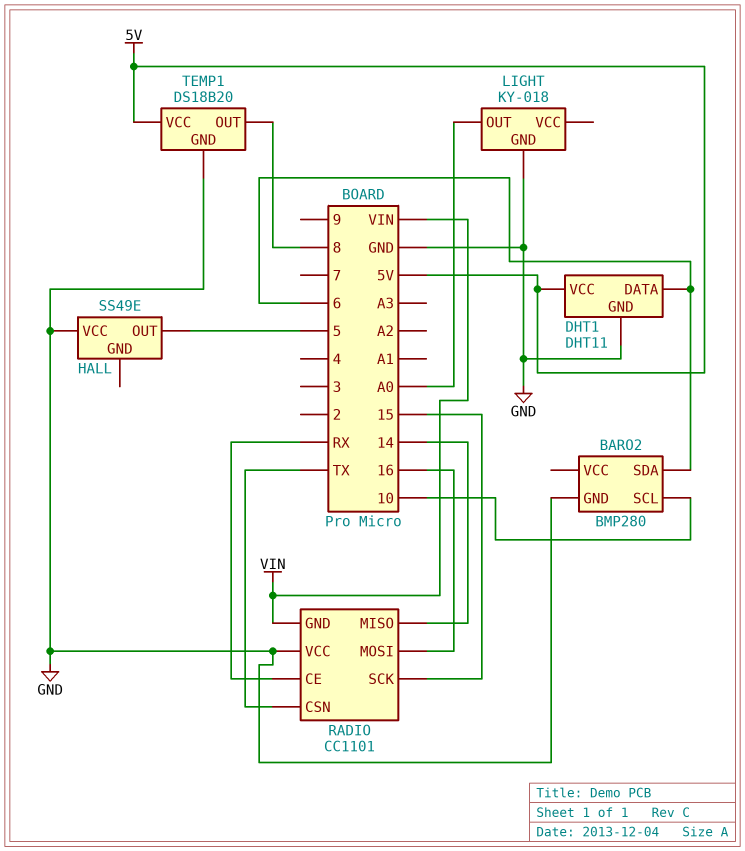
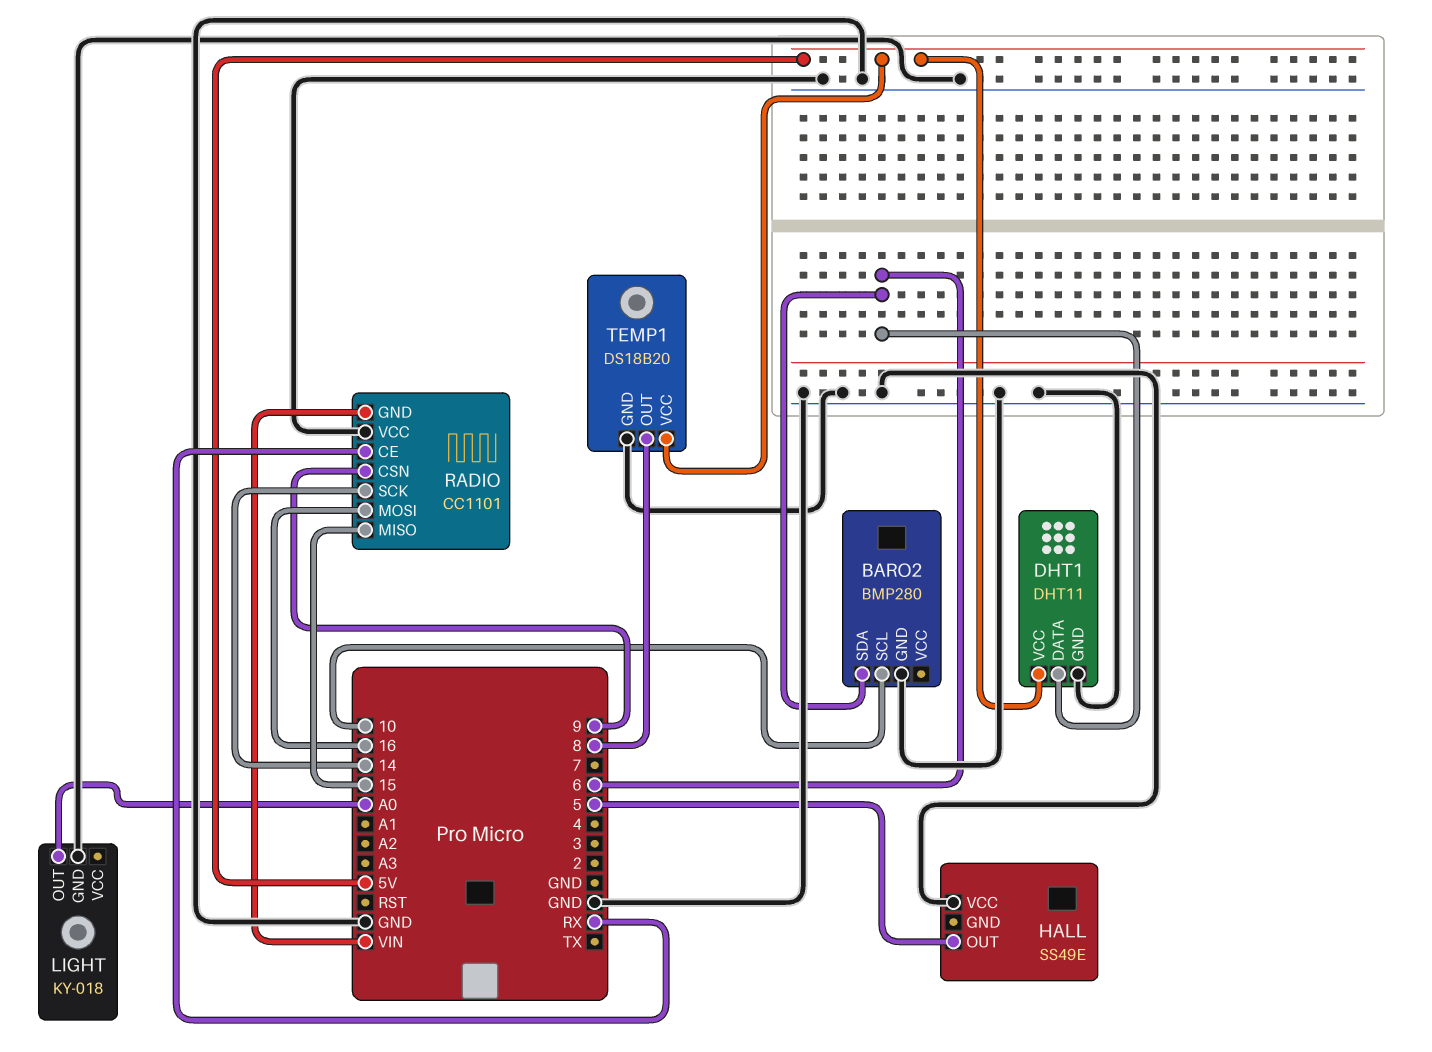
RADIO pin CSN: TX -> 9
RADIO pin MISO: 14 -> 15
RADIO pin SCK: 15 -> 14

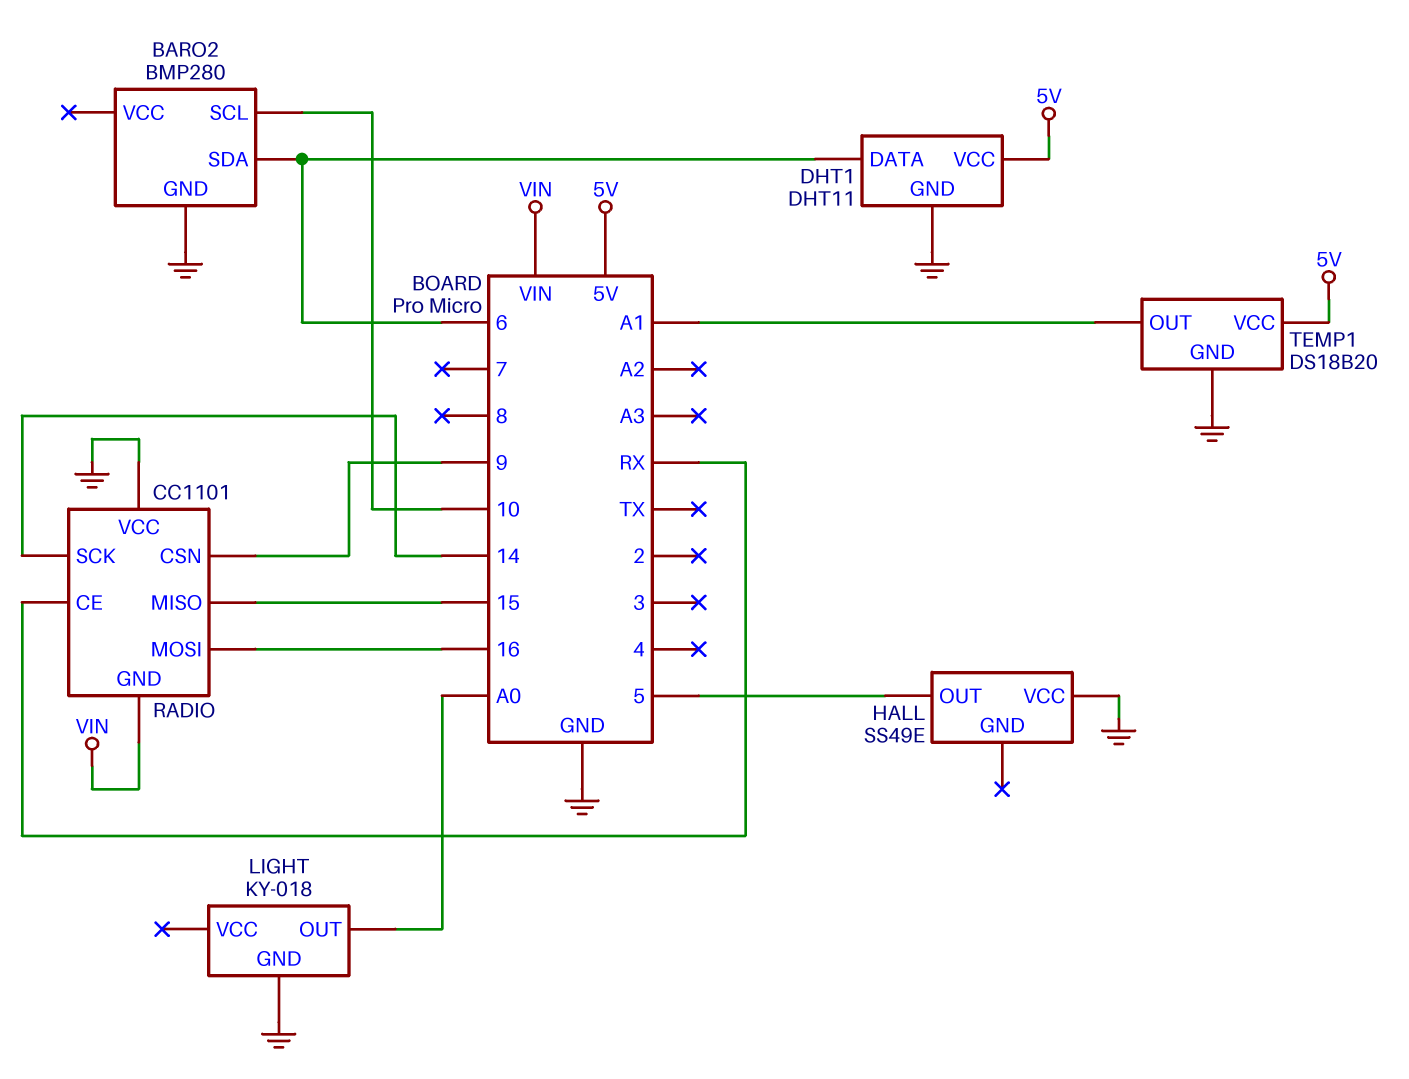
TEMP1 pin OUT: 8 -> A1

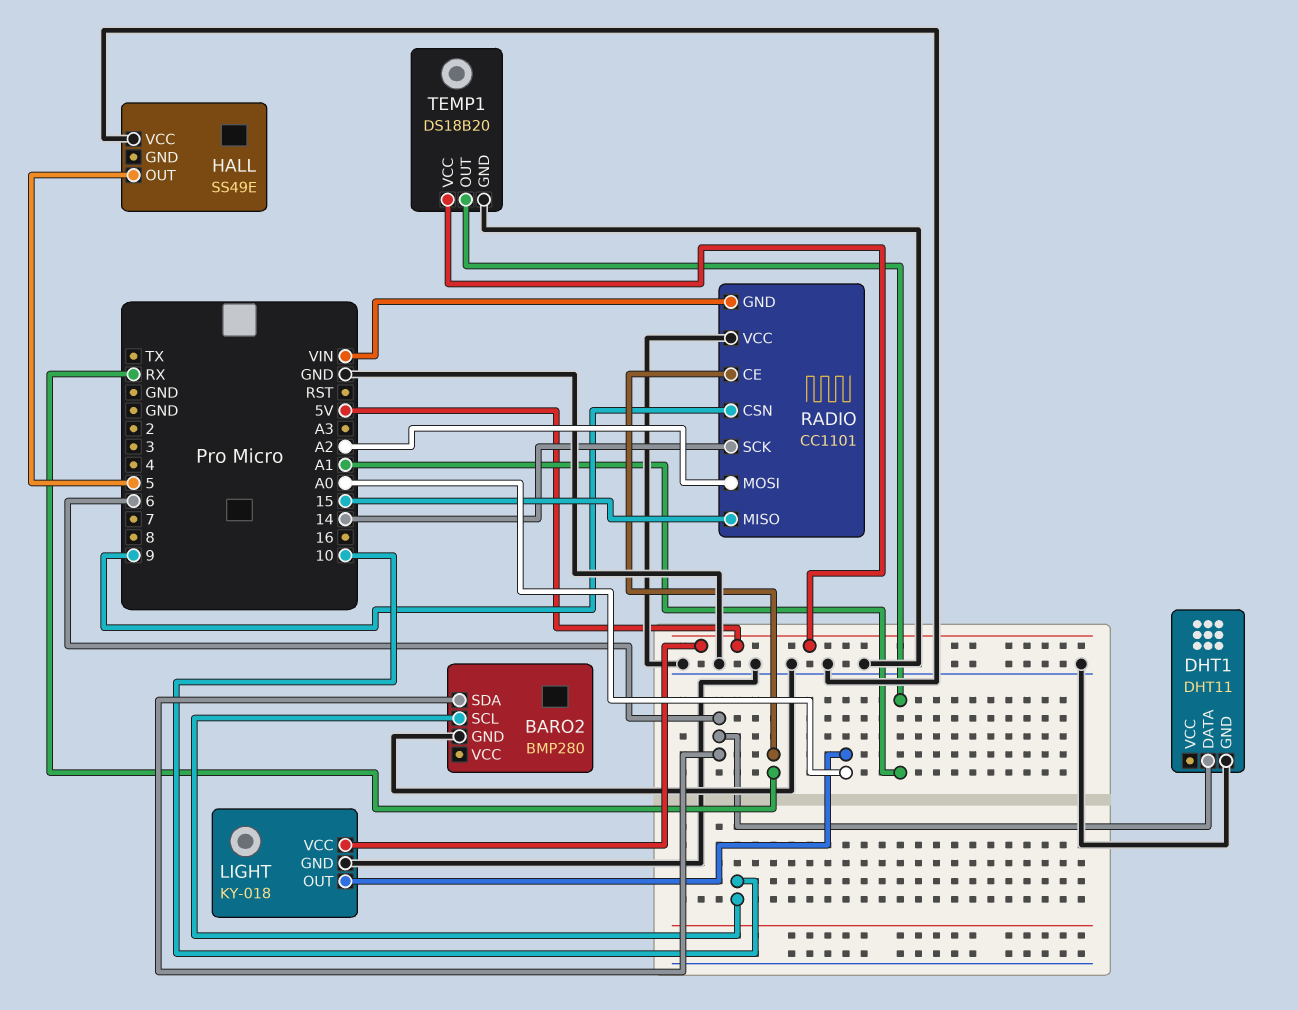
DHT1 pin VCC: 5V -> none
LIGHT pin VCC: none -> 5V
RADIO pin MOSI: 16 -> A2

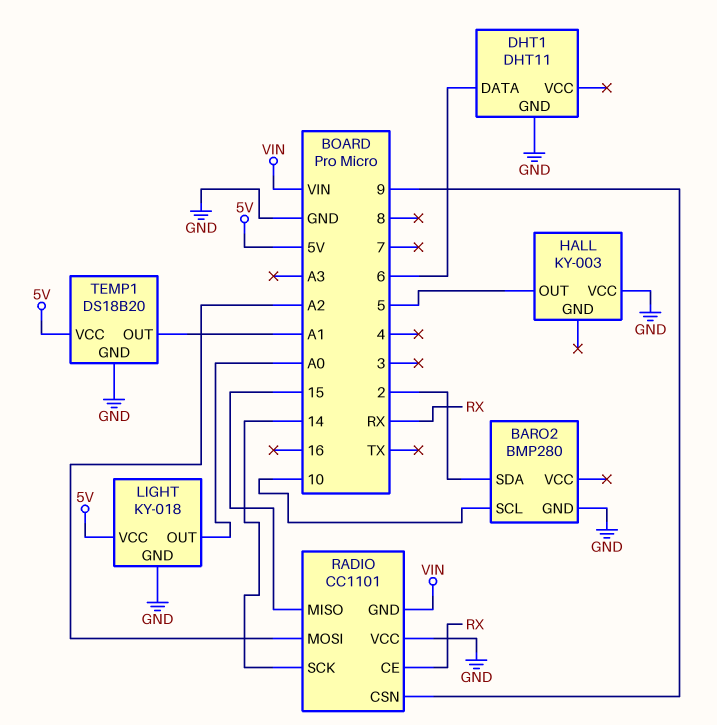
BARO2 pin SDA: 6 -> 2
HALL: SS49E -> KY-003

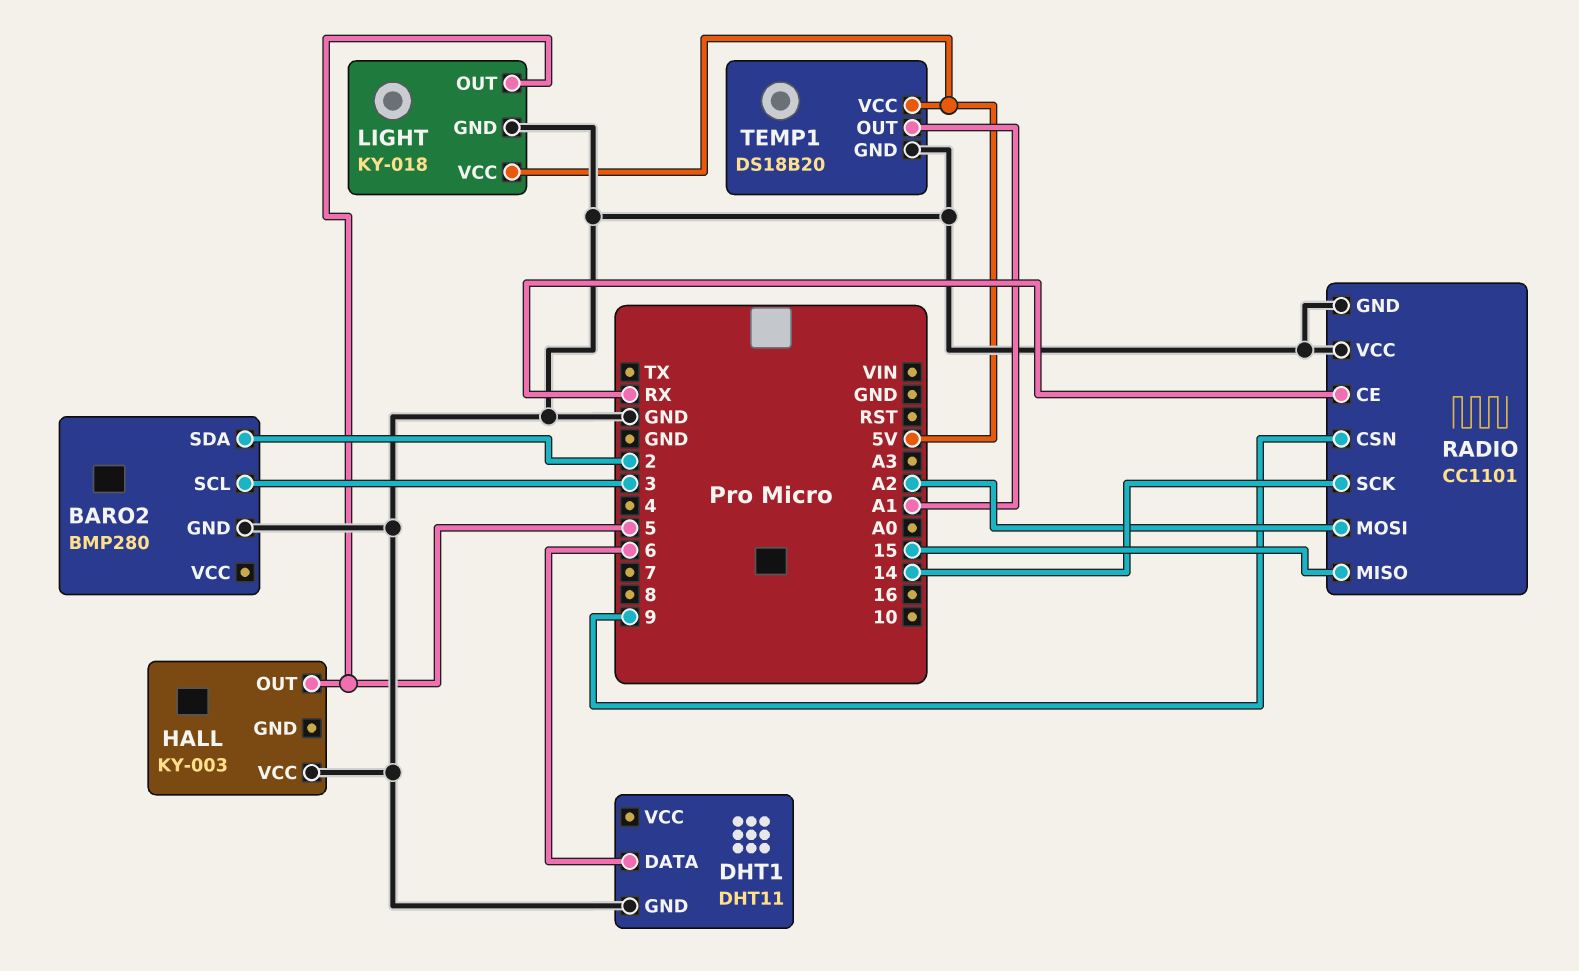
BARO2 pin SCL: 10 -> 3
LIGHT pin OUT: A0 -> 5
RADIO pin GND: VIN -> GND

